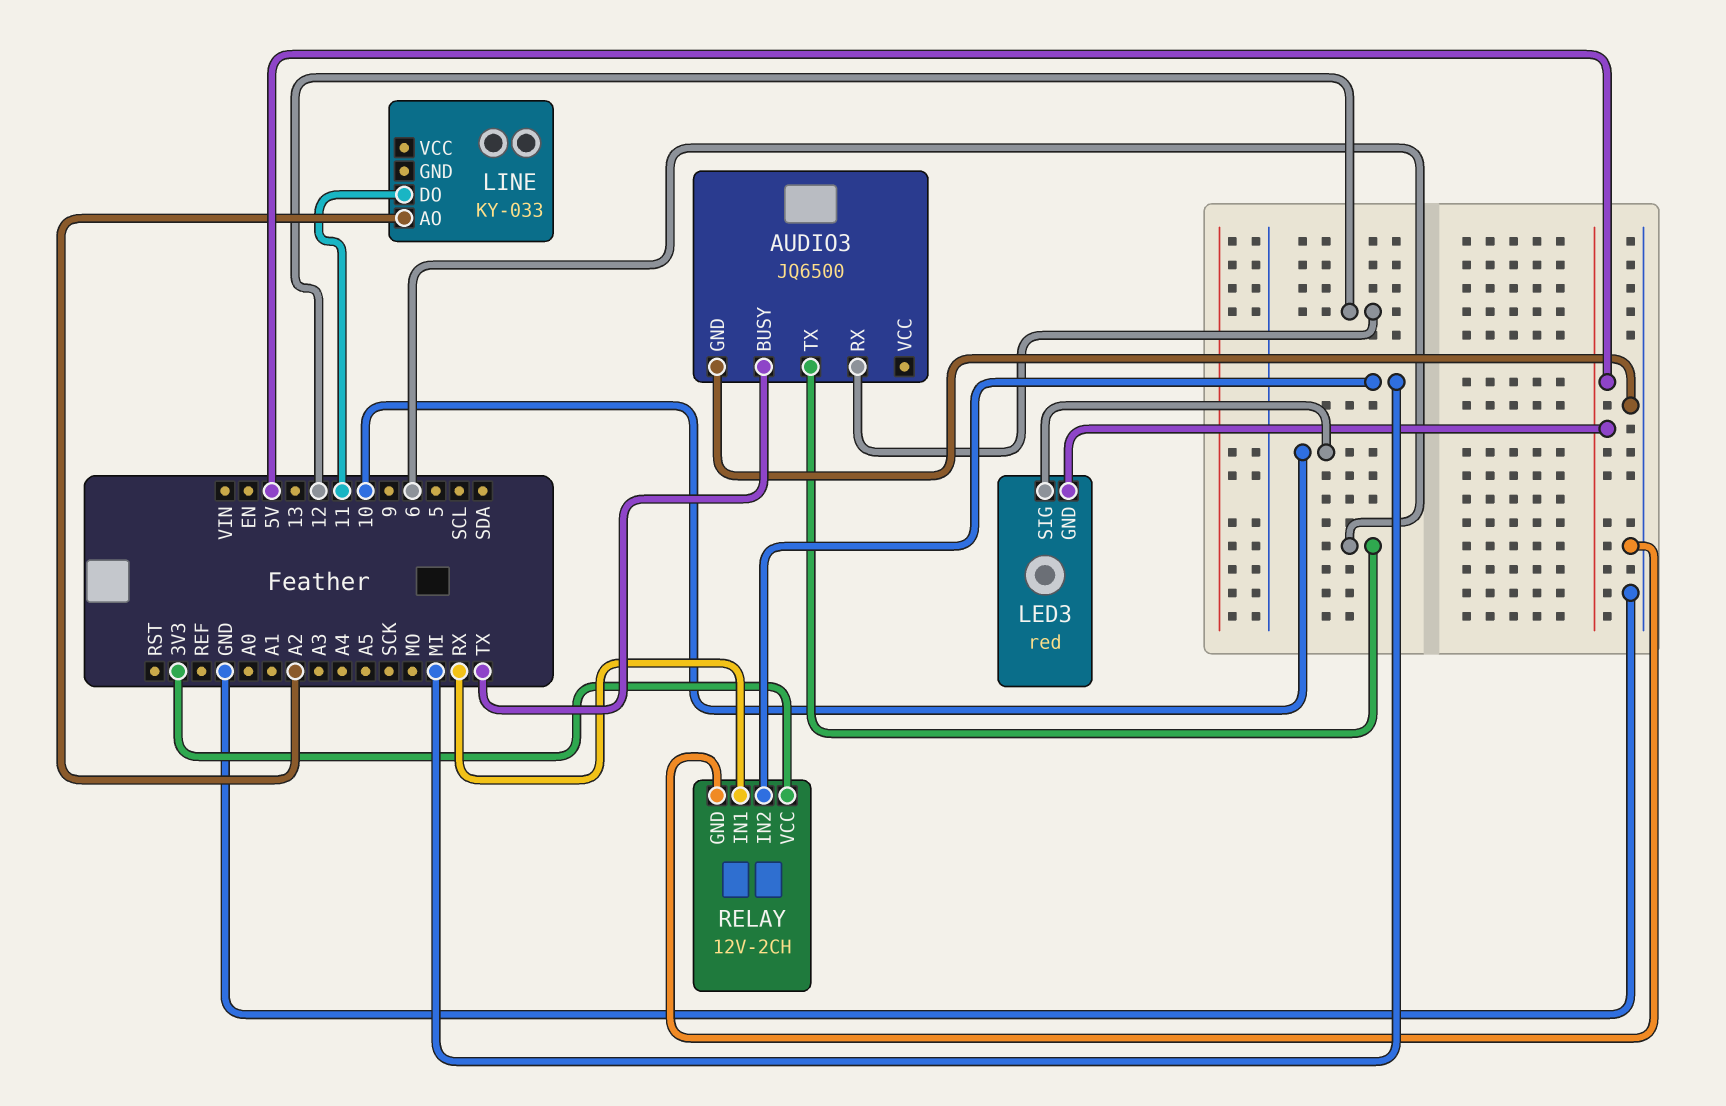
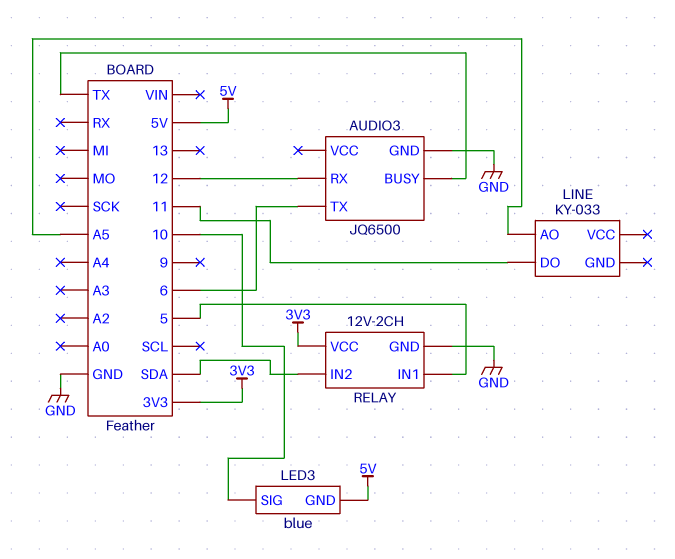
LED3: red -> blue
LINE pin AO: A2 -> A5
RELAY pin IN1: RX -> 5
RELAY pin IN2: MI -> SDA

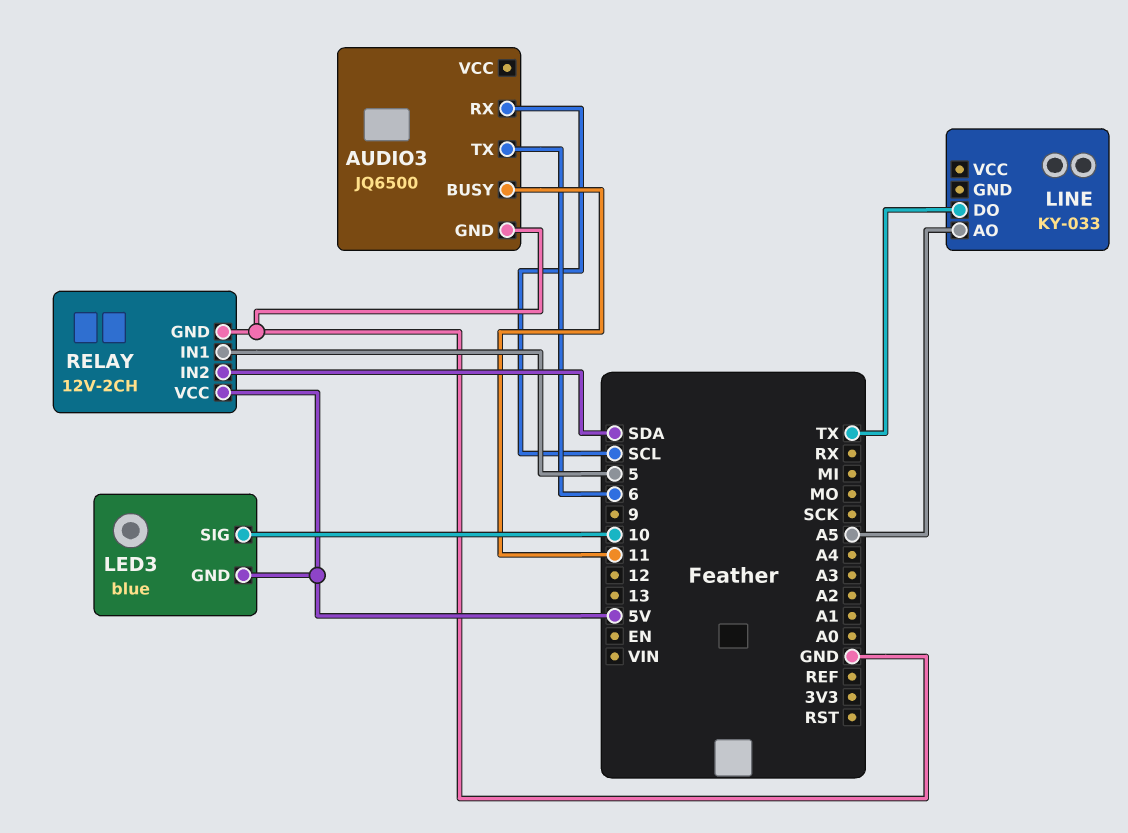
AUDIO3 pin BUSY: TX -> 11
AUDIO3 pin RX: 12 -> SCL
LINE pin DO: 11 -> TX
RELAY pin VCC: 3V3 -> 5V

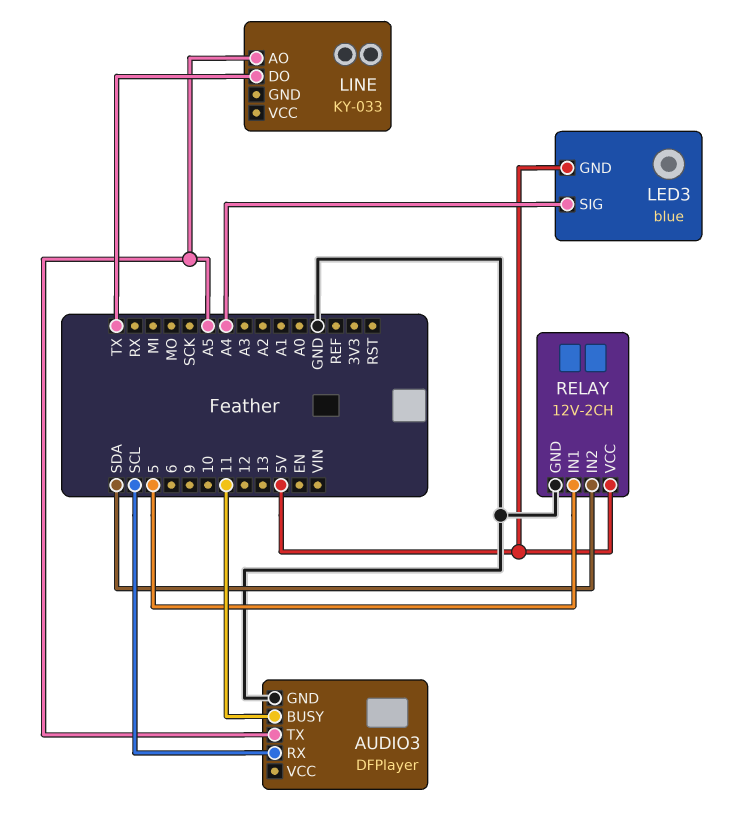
AUDIO3: JQ6500 -> DFPlayer
AUDIO3 pin TX: 6 -> A5
LED3 pin SIG: 10 -> A4

